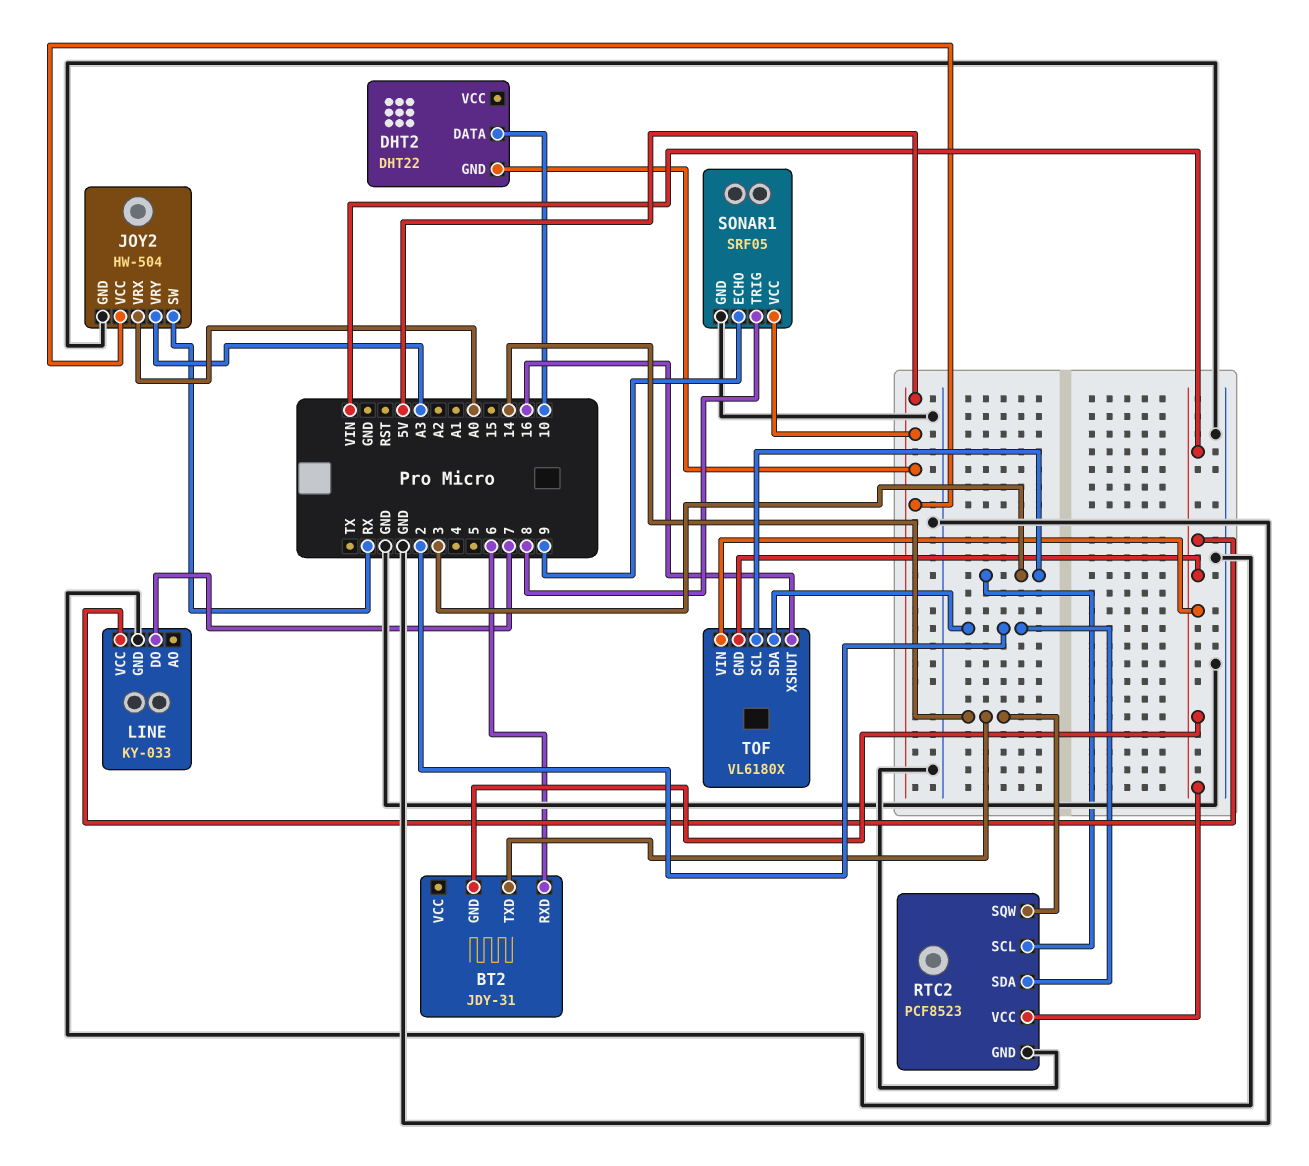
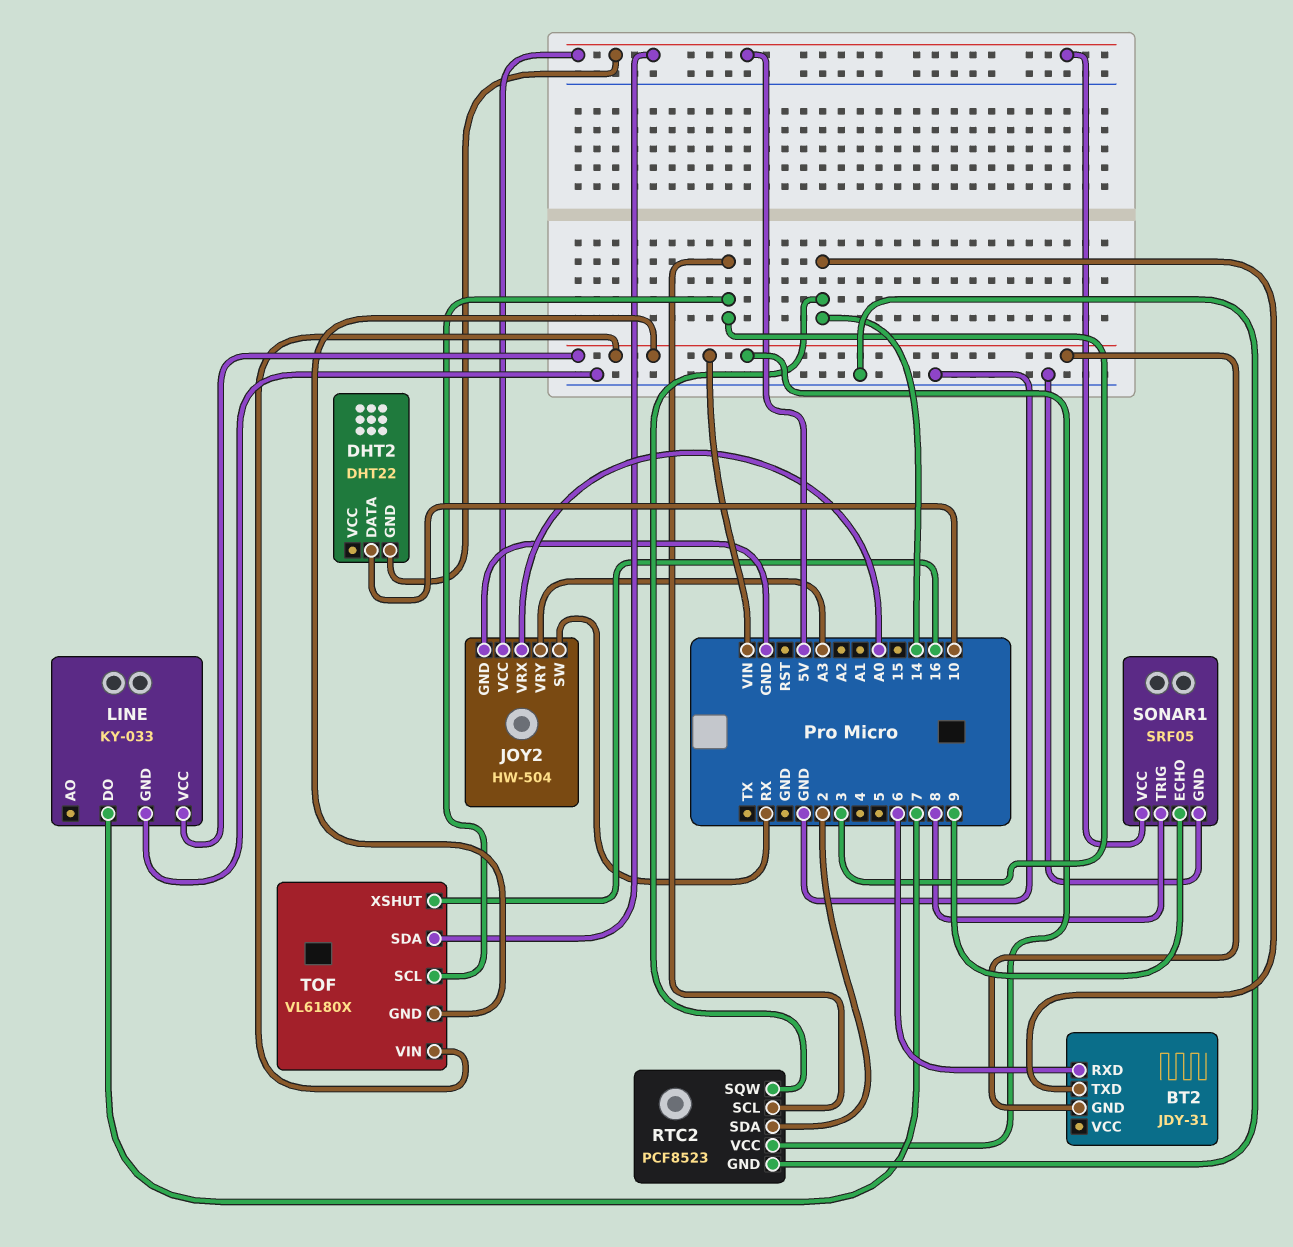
TOF pin SDA: 2 -> 5V

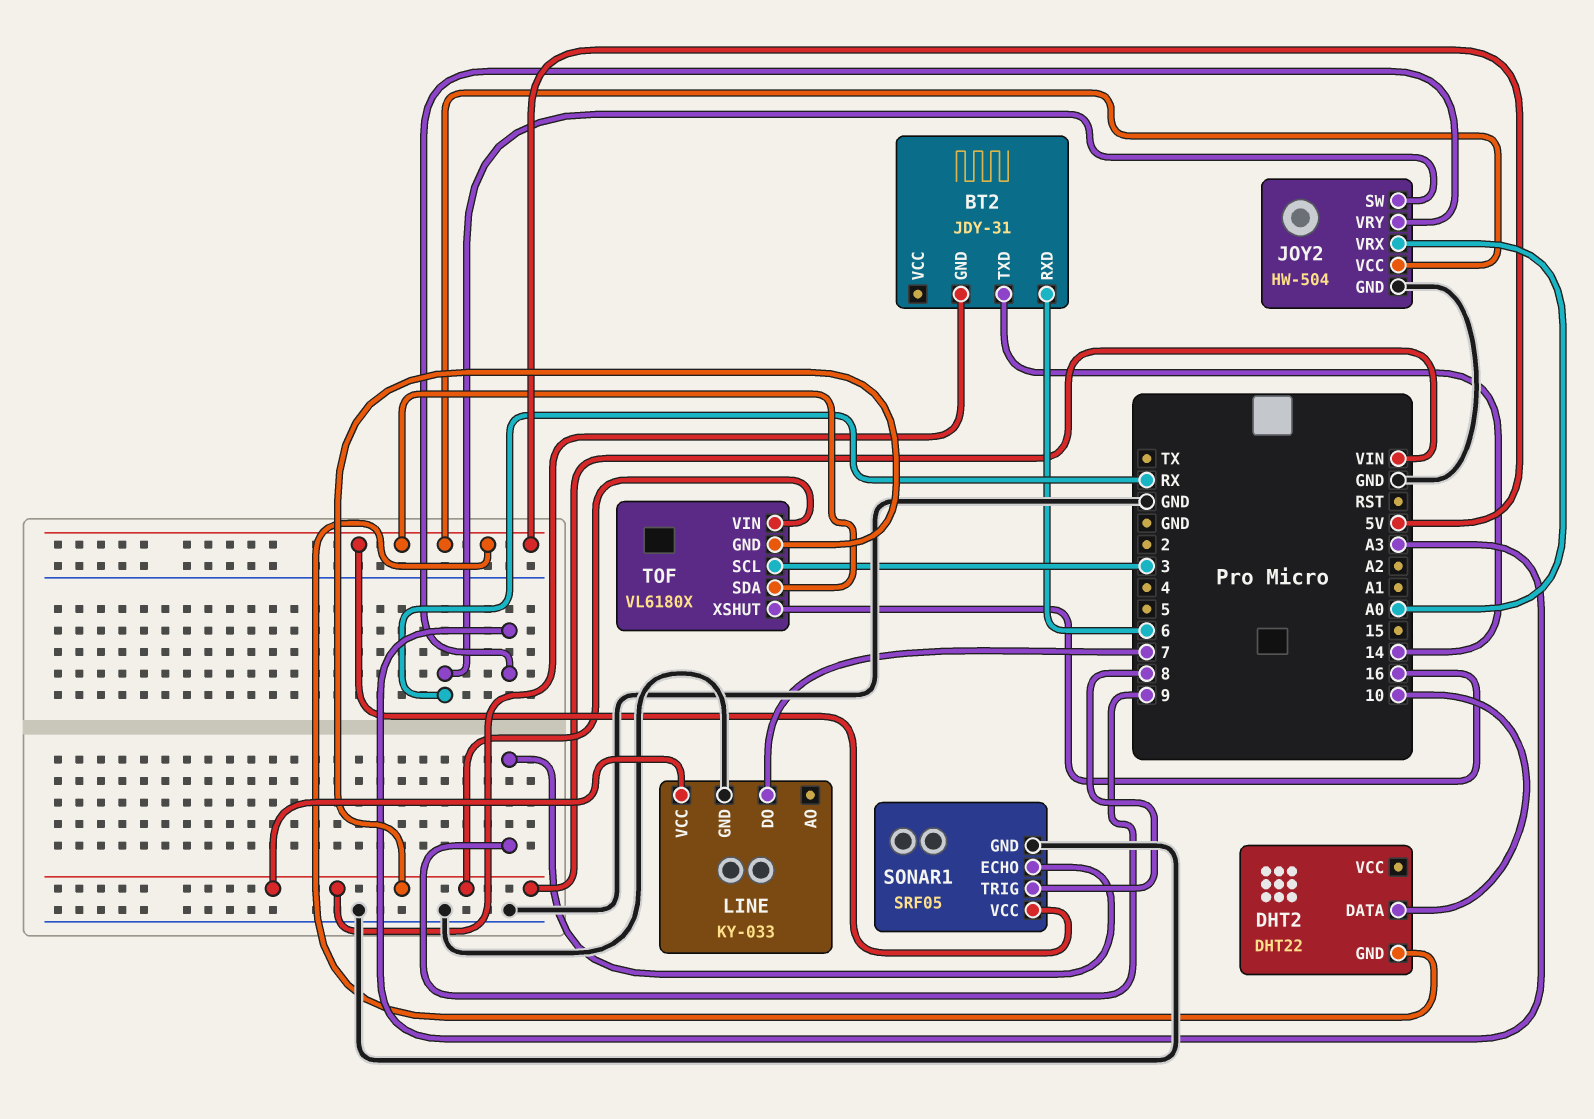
RTC2: PCF8523 -> none
RTC2 pin GND: GND -> none
RTC2 pin SCL: 3 -> none
RTC2 pin SDA: 2 -> none
RTC2 pin SQW: 14 -> none
RTC2 pin VCC: VIN -> none

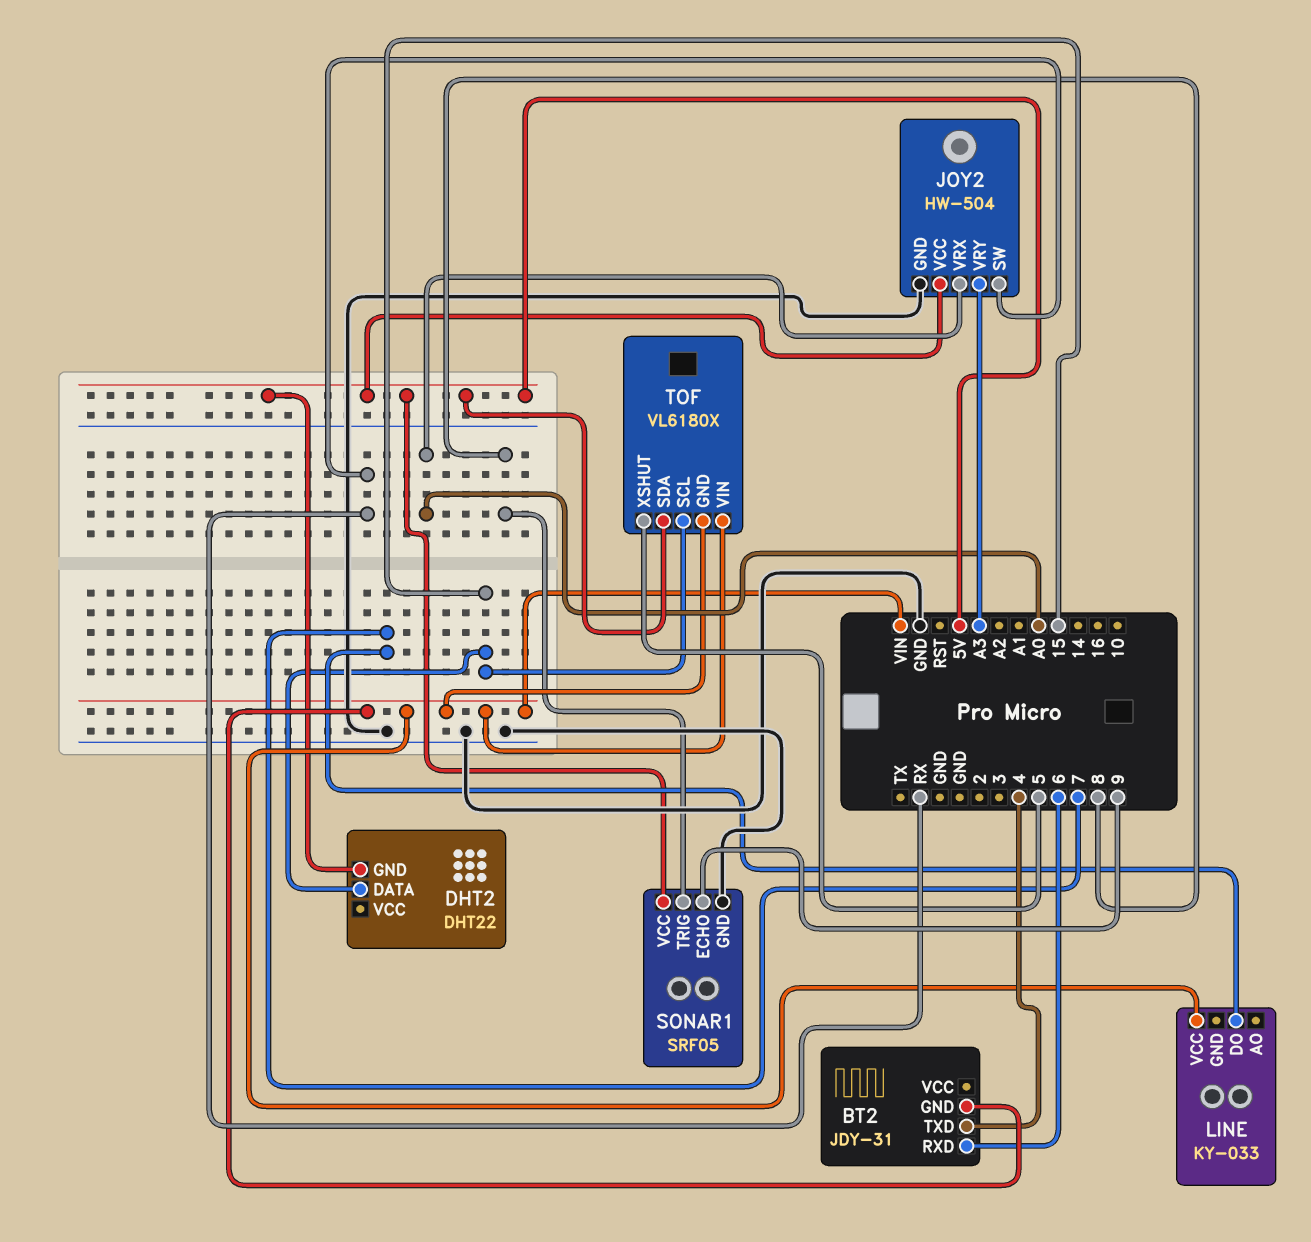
BT2 pin TXD: 14 -> 4
DHT2 pin DATA: 10 -> 15
LINE pin GND: GND -> none
TOF pin SCL: 3 -> 15
TOF pin XSHUT: 16 -> 5

